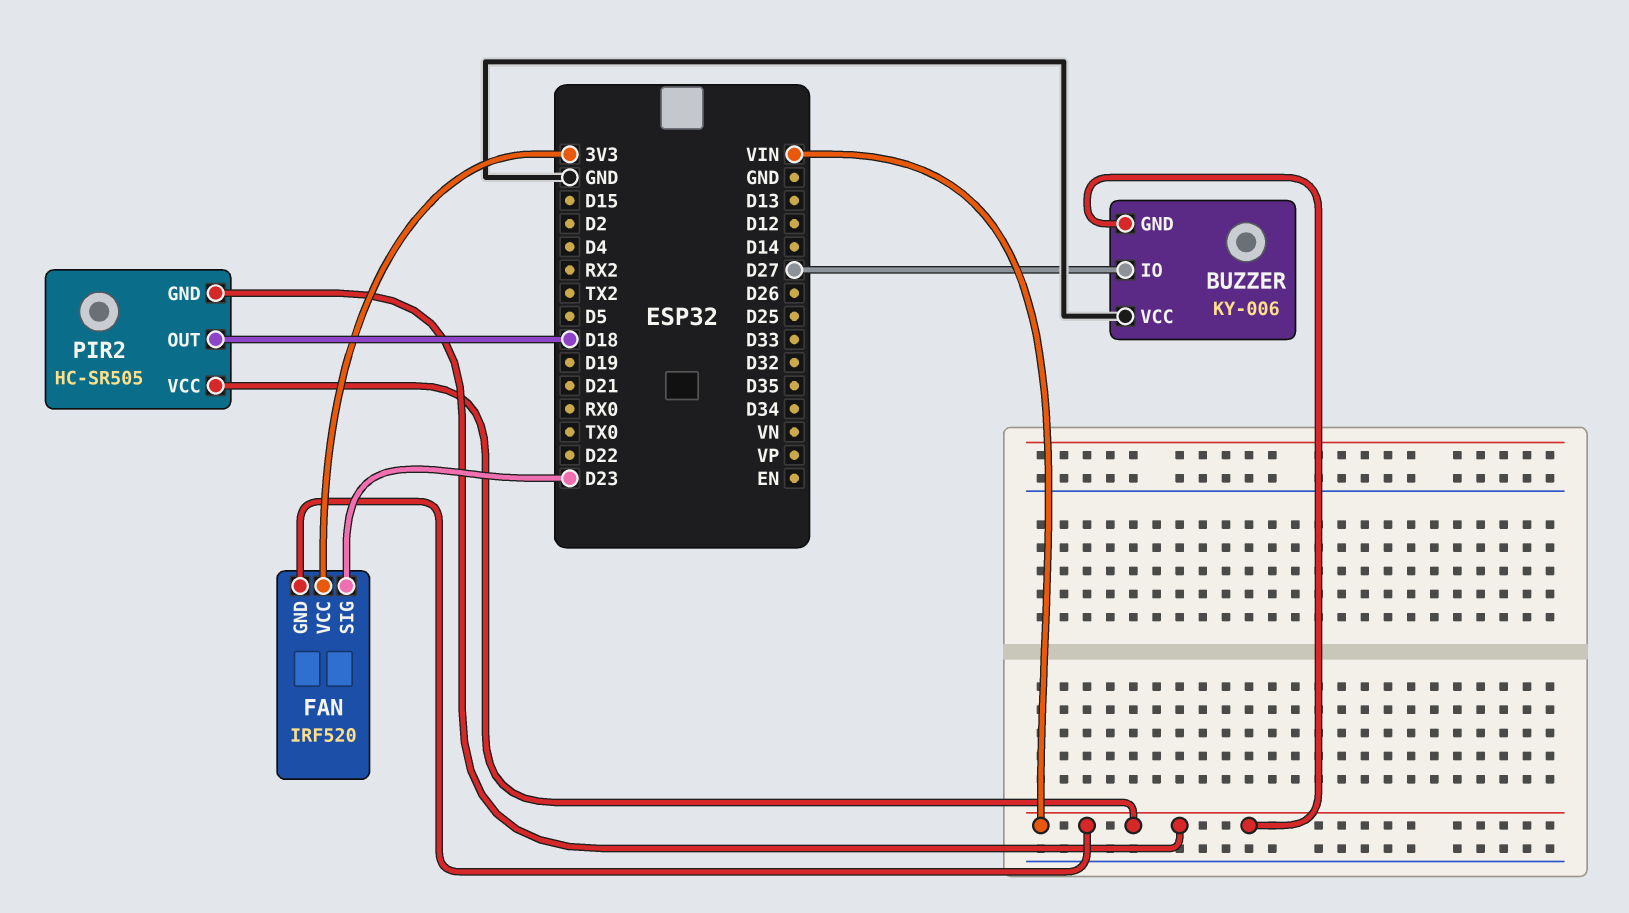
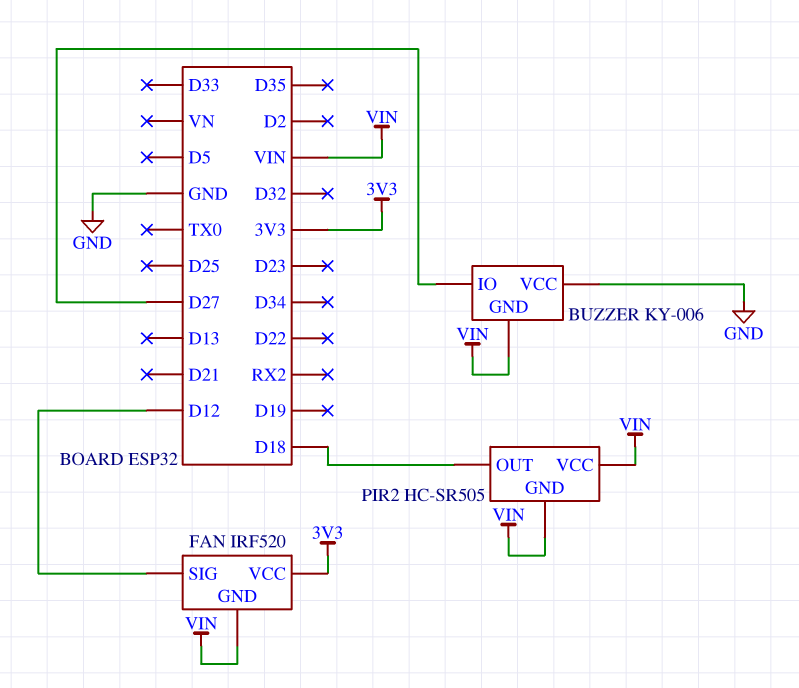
FAN pin SIG: D23 -> D12

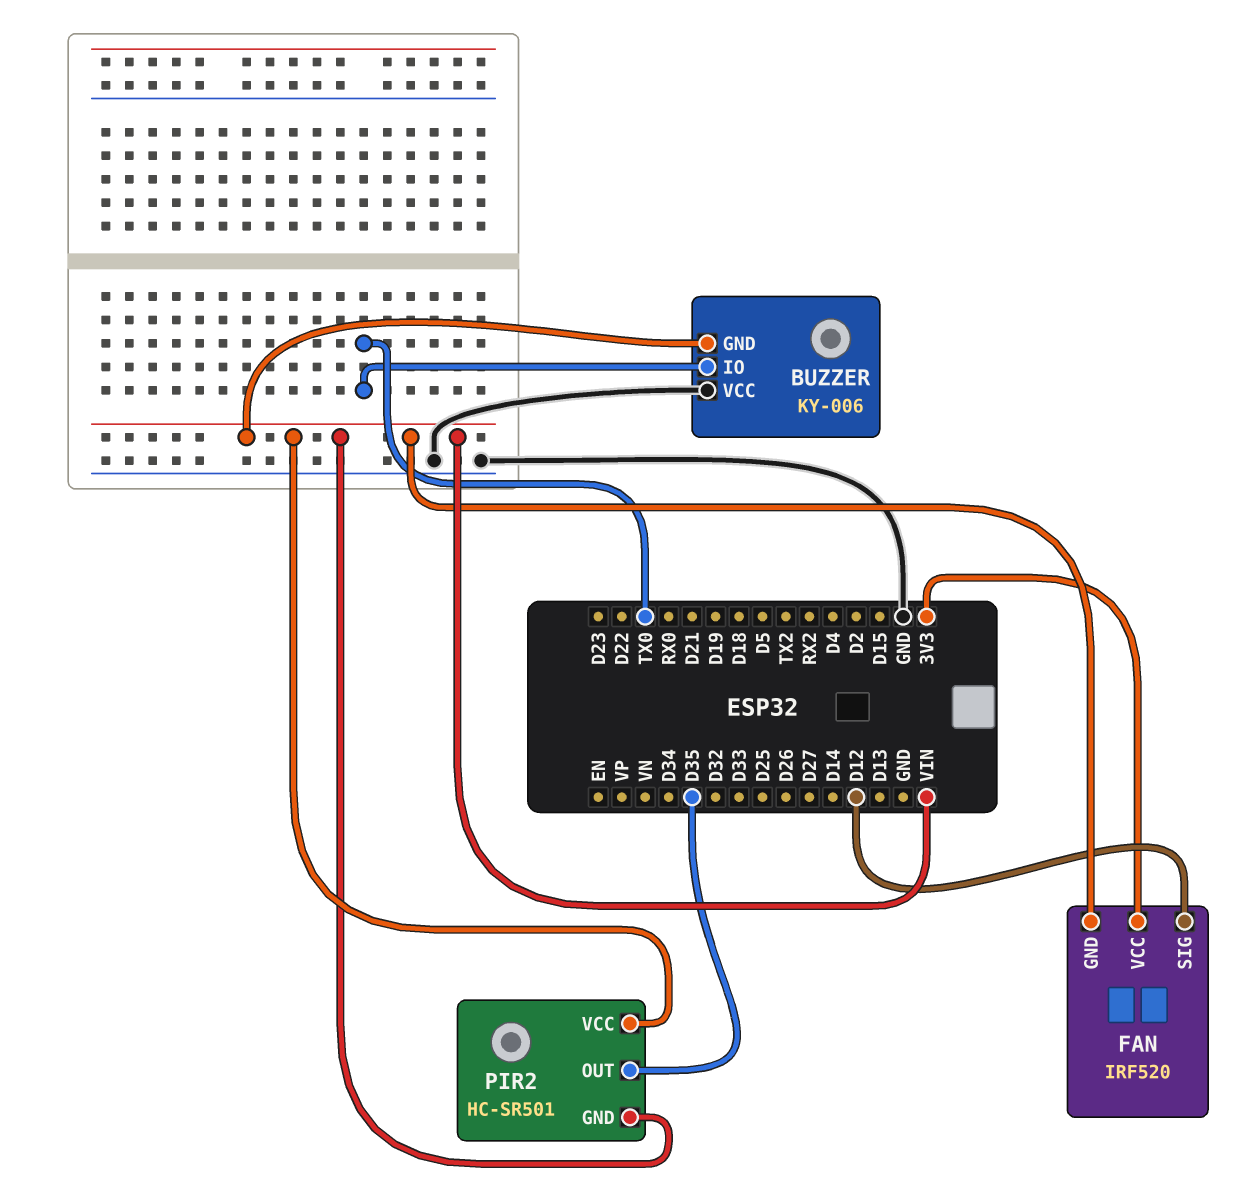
BUZZER pin IO: D27 -> TX0
PIR2: HC-SR505 -> HC-SR501
PIR2 pin OUT: D18 -> D35

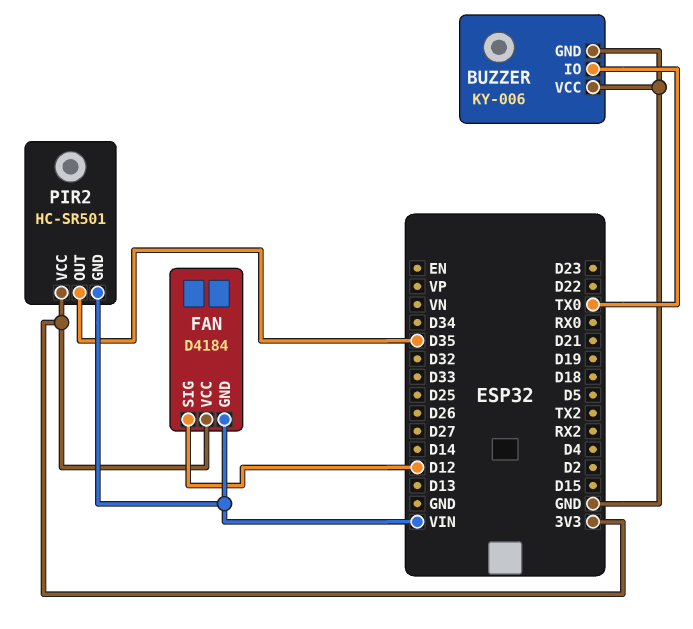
BUZZER pin GND: VIN -> GND
FAN: IRF520 -> D4184
PIR2 pin VCC: VIN -> 3V3

